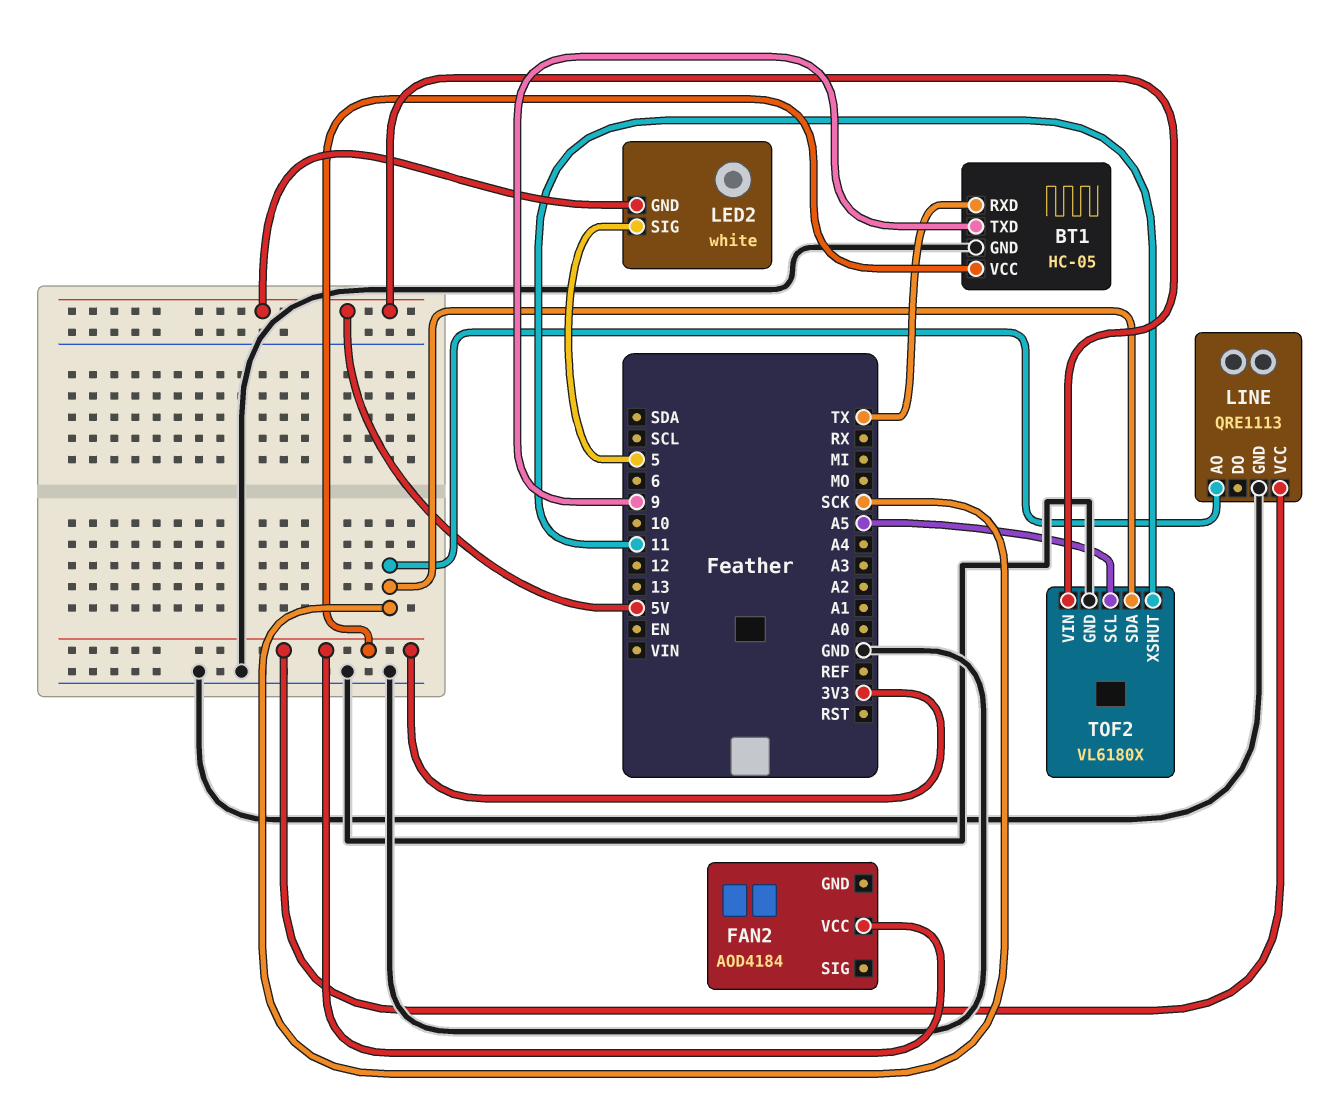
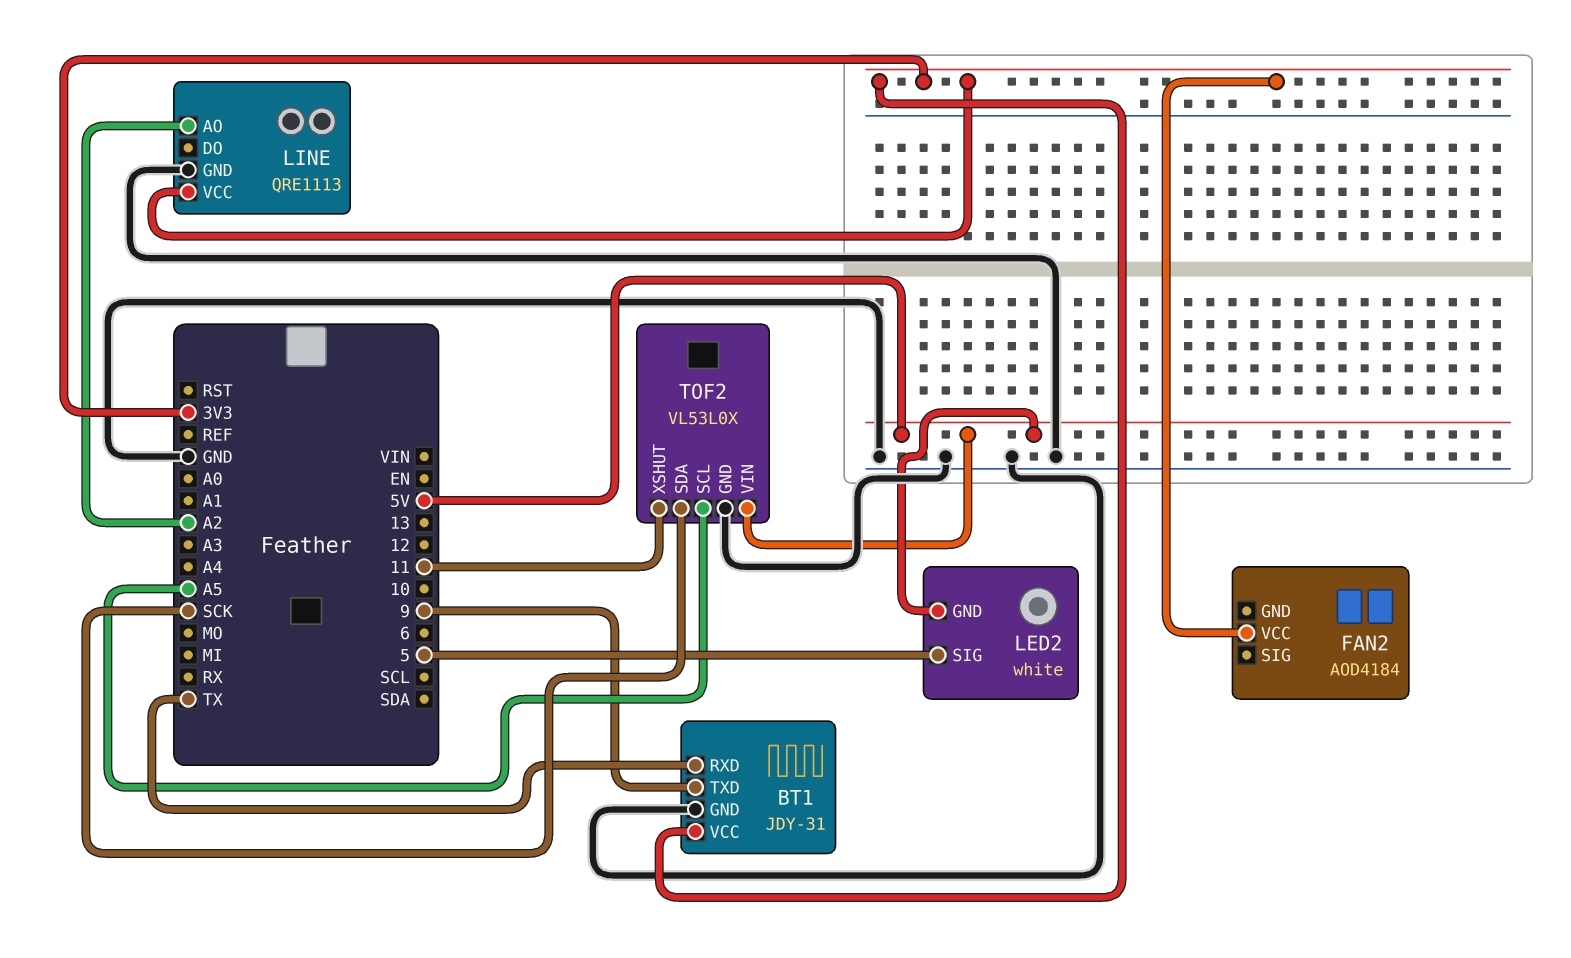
BT1: HC-05 -> JDY-31
LINE pin AO: SCK -> A2
TOF2: VL6180X -> VL53L0X

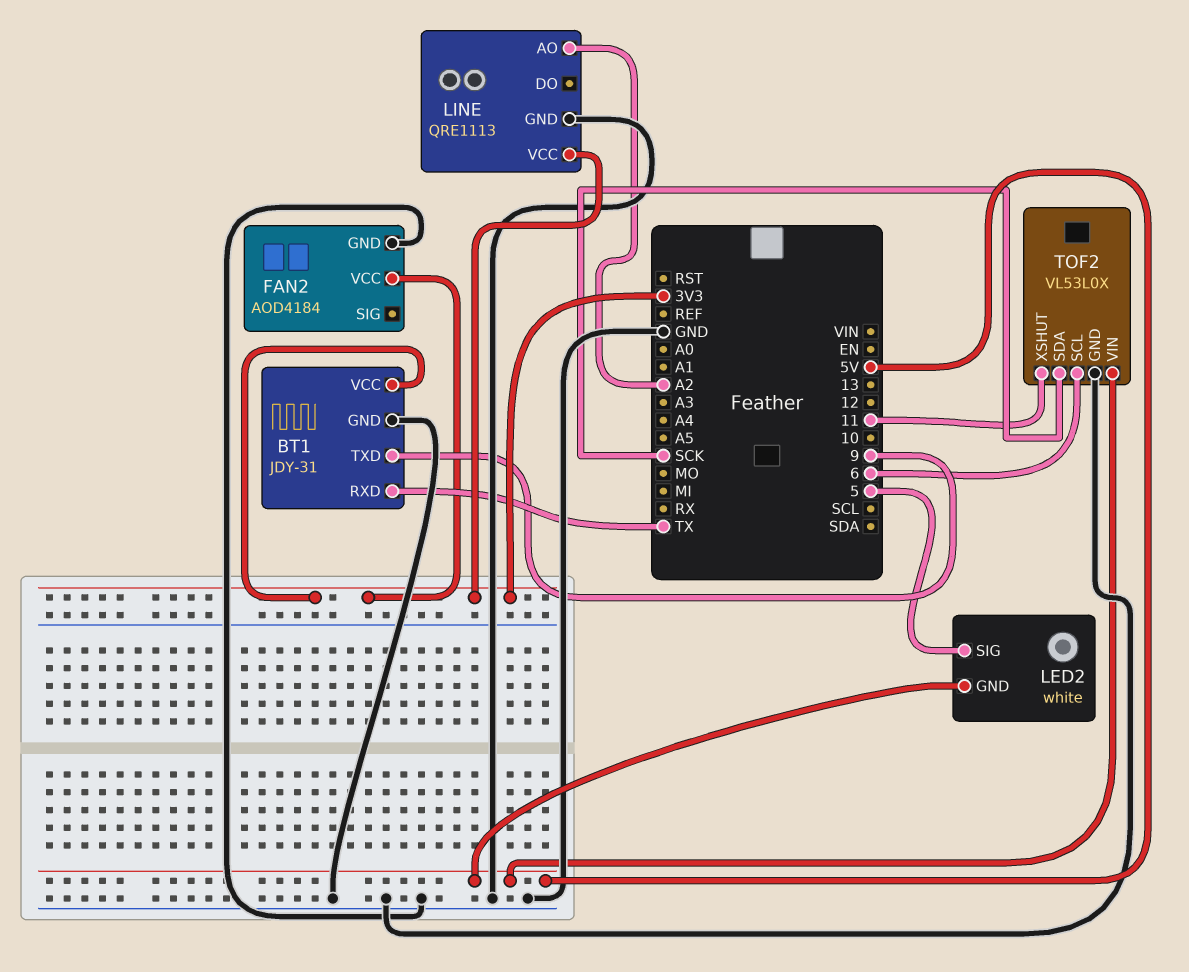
FAN2 pin GND: none -> GND
TOF2 pin SCL: A5 -> 6

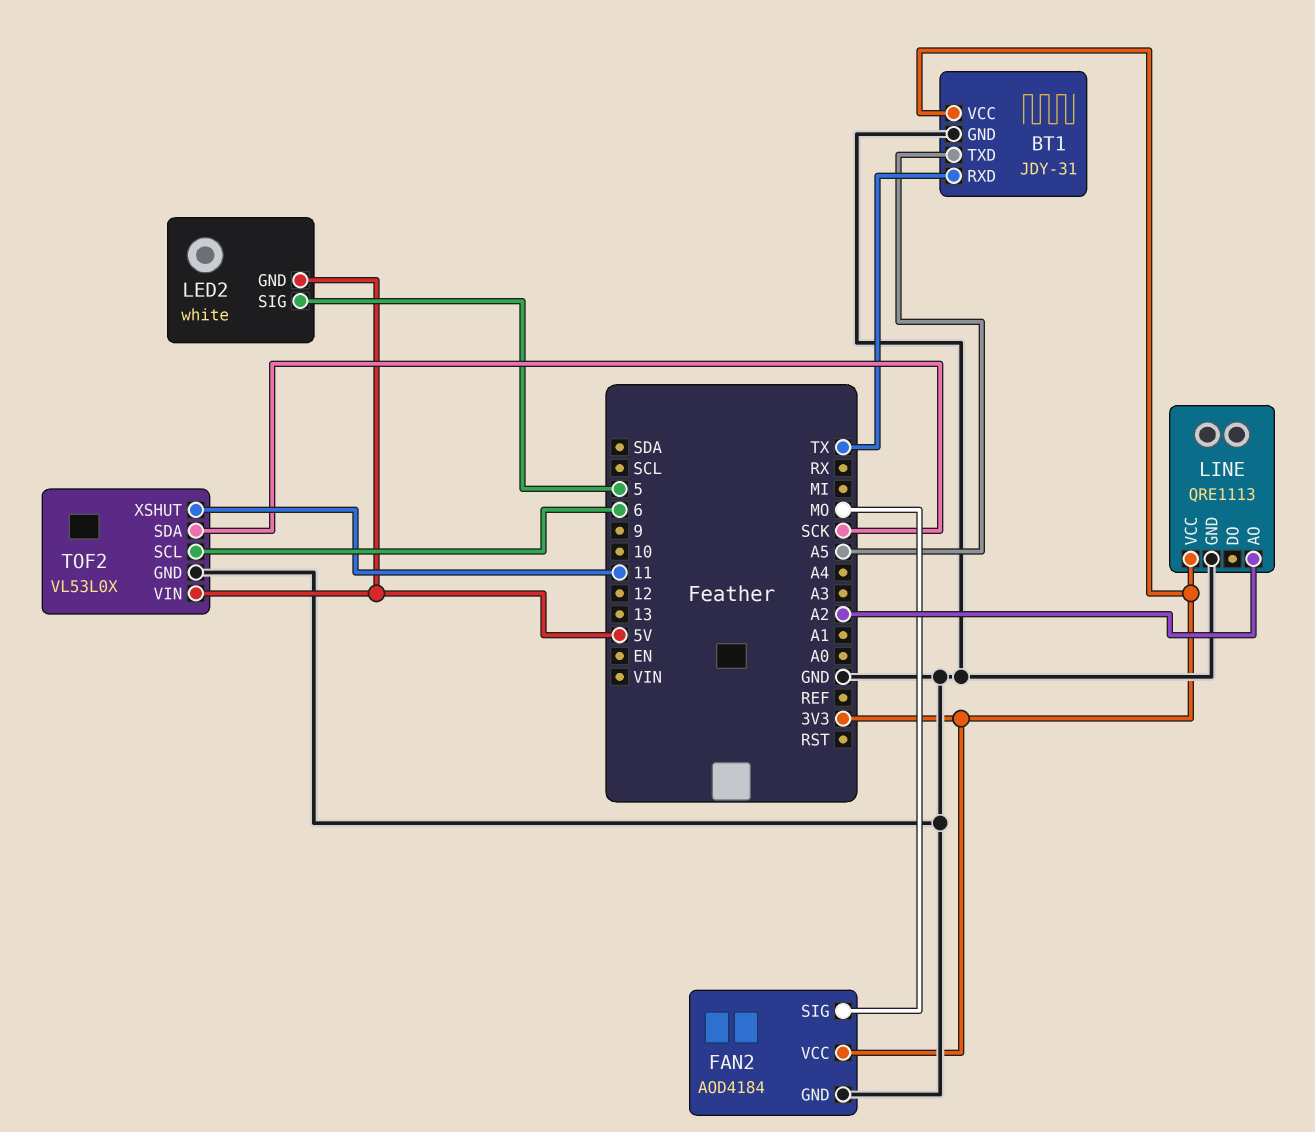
BT1 pin TXD: 9 -> A5
FAN2 pin SIG: none -> MO

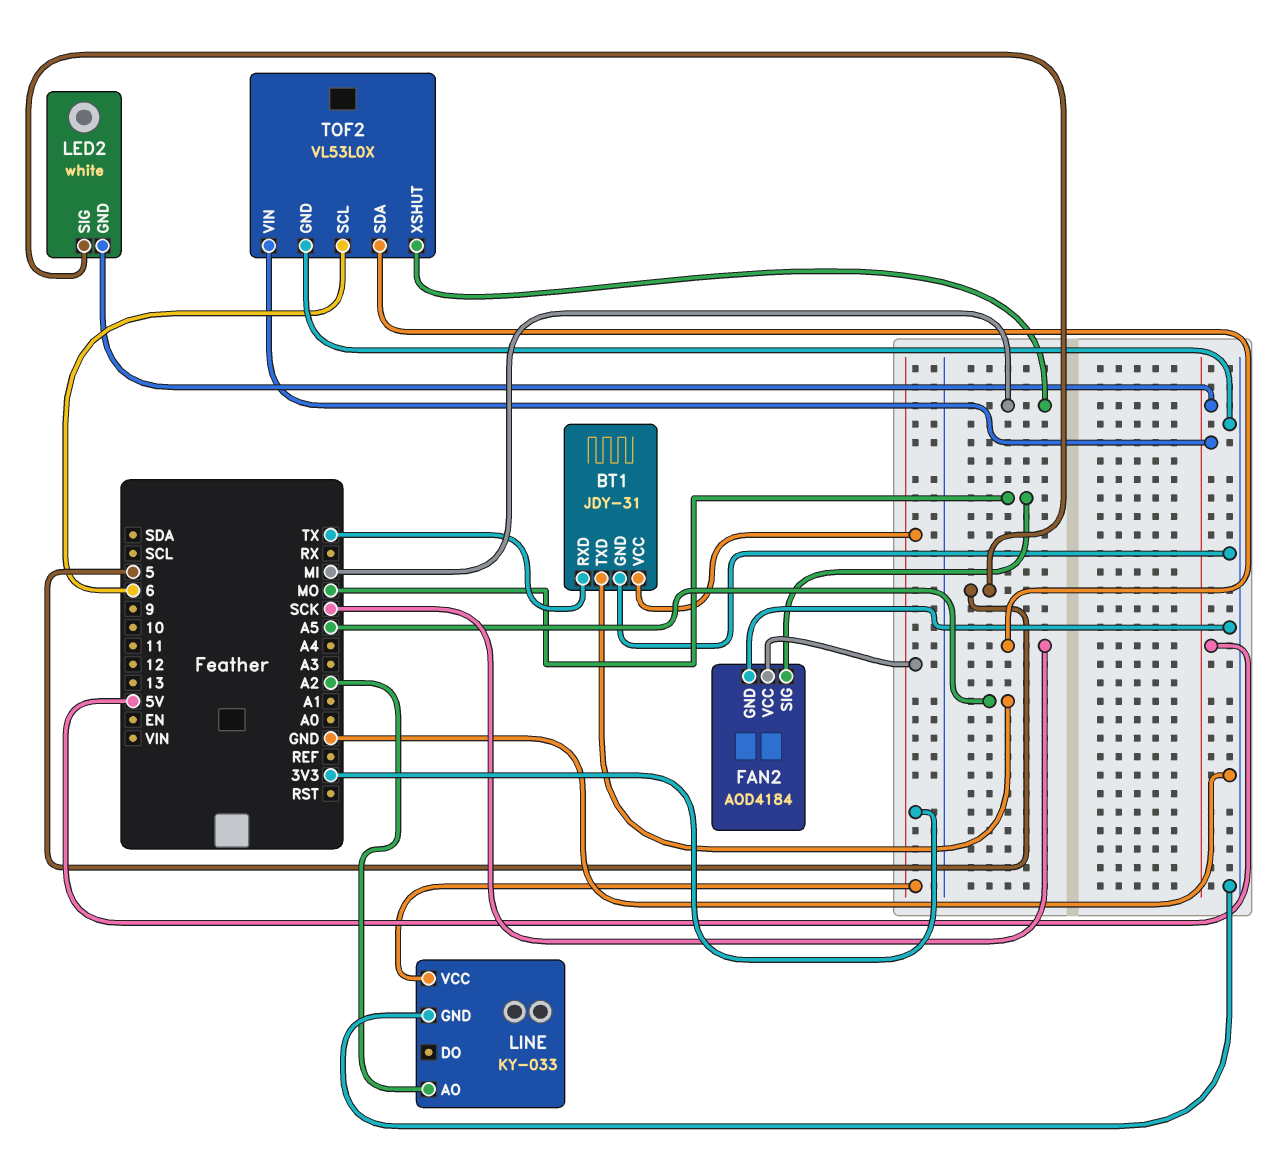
LINE: QRE1113 -> KY-033
TOF2 pin XSHUT: 11 -> MI

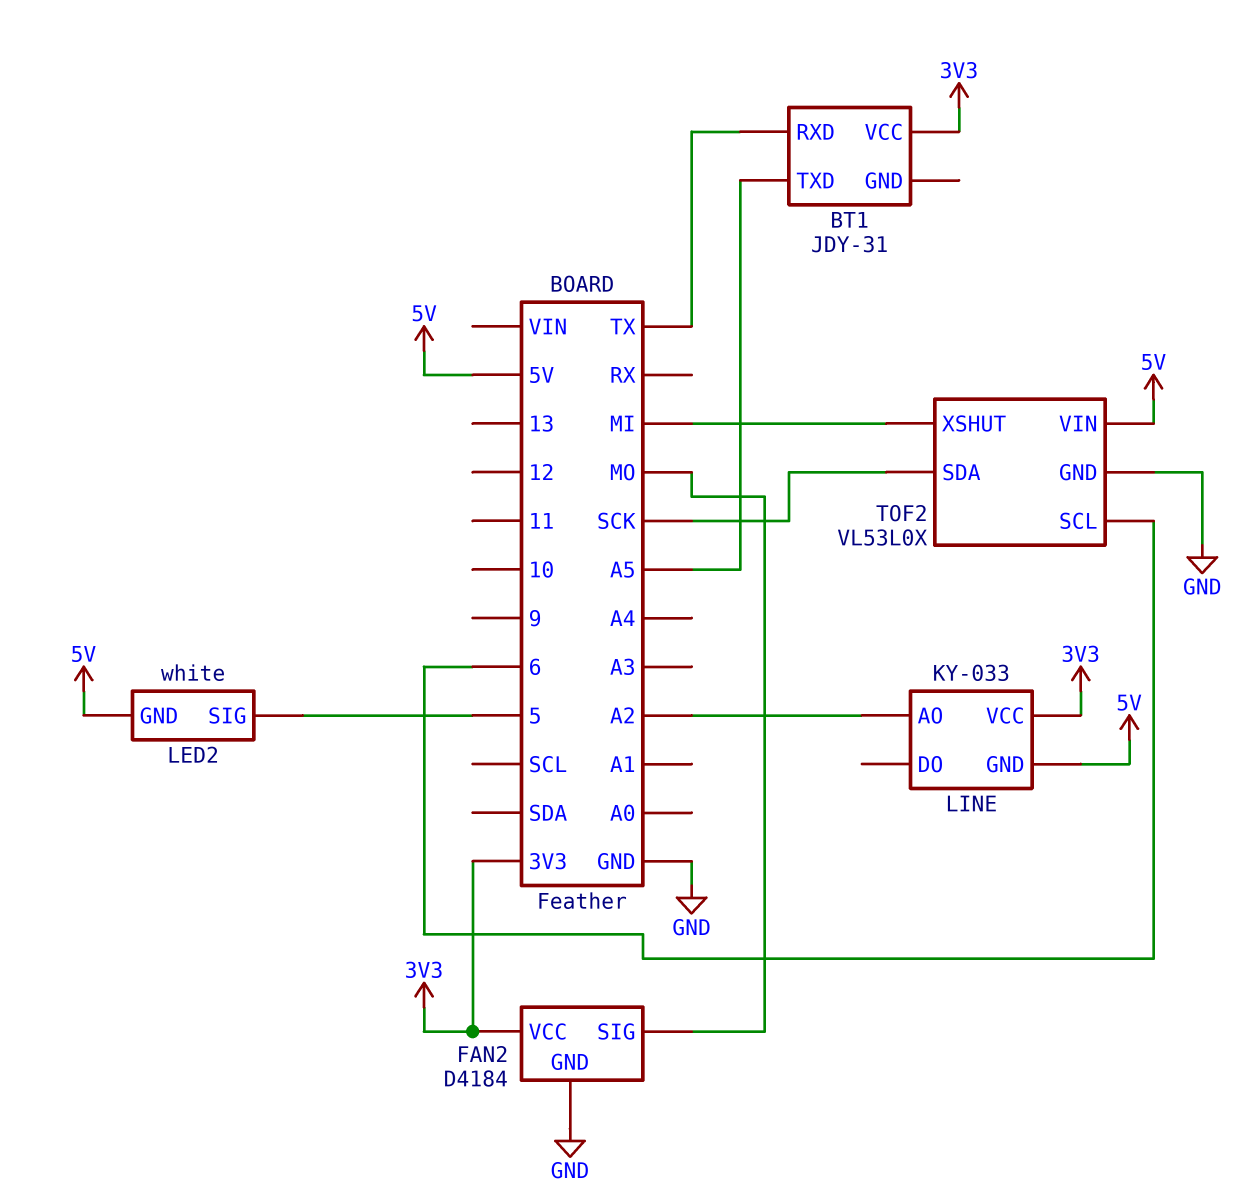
BT1 pin GND: GND -> none
FAN2: AOD4184 -> D4184
LINE pin GND: GND -> 5V

